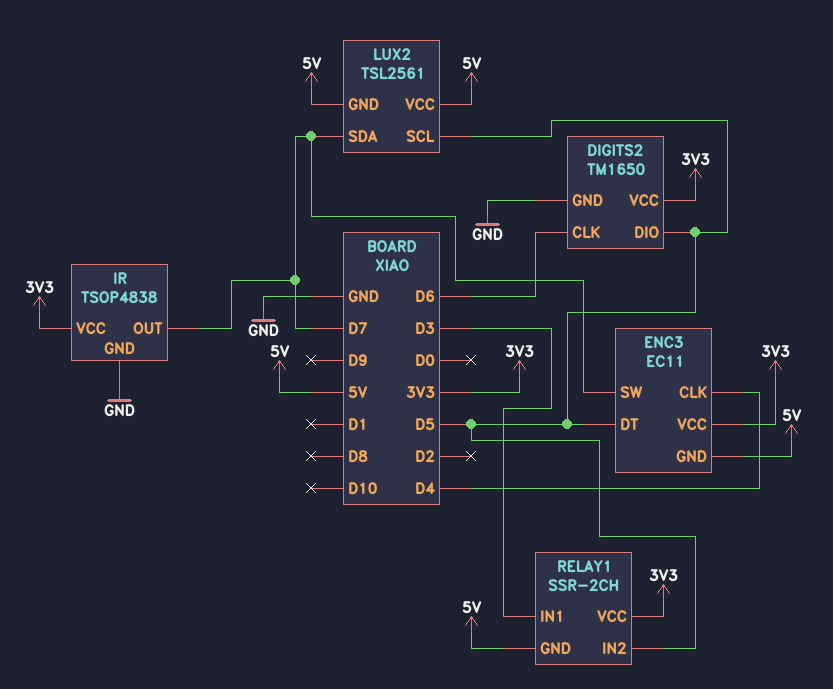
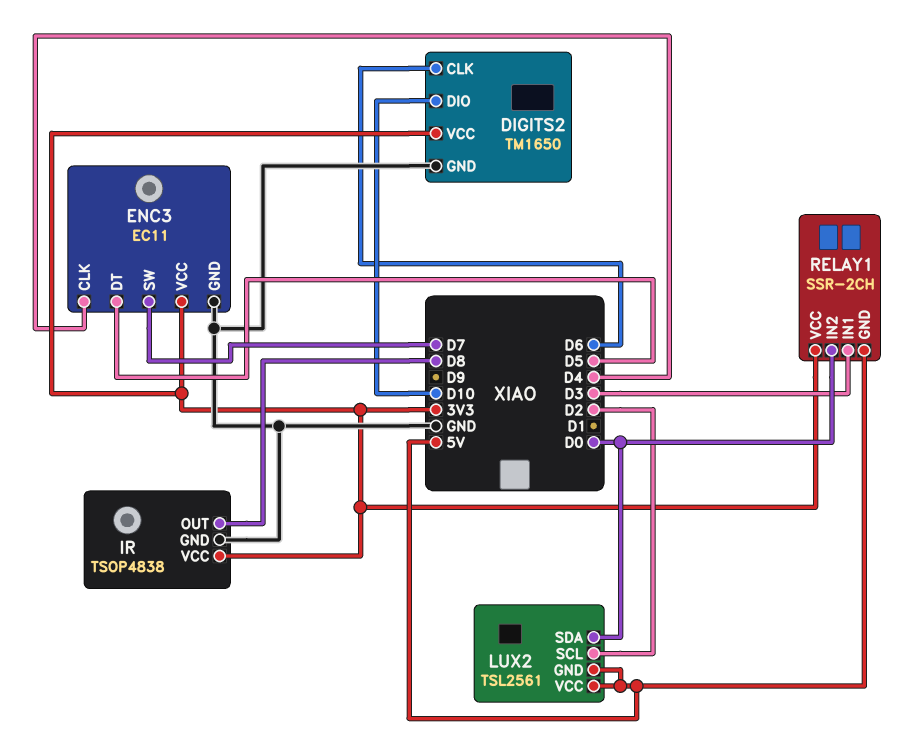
DIGITS2 pin DIO: D5 -> D10
ENC3 pin GND: 5V -> GND
IR pin OUT: D7 -> D8
LUX2 pin SCL: D5 -> D2
LUX2 pin SDA: D7 -> D0
RELAY1 pin IN2: D5 -> D0

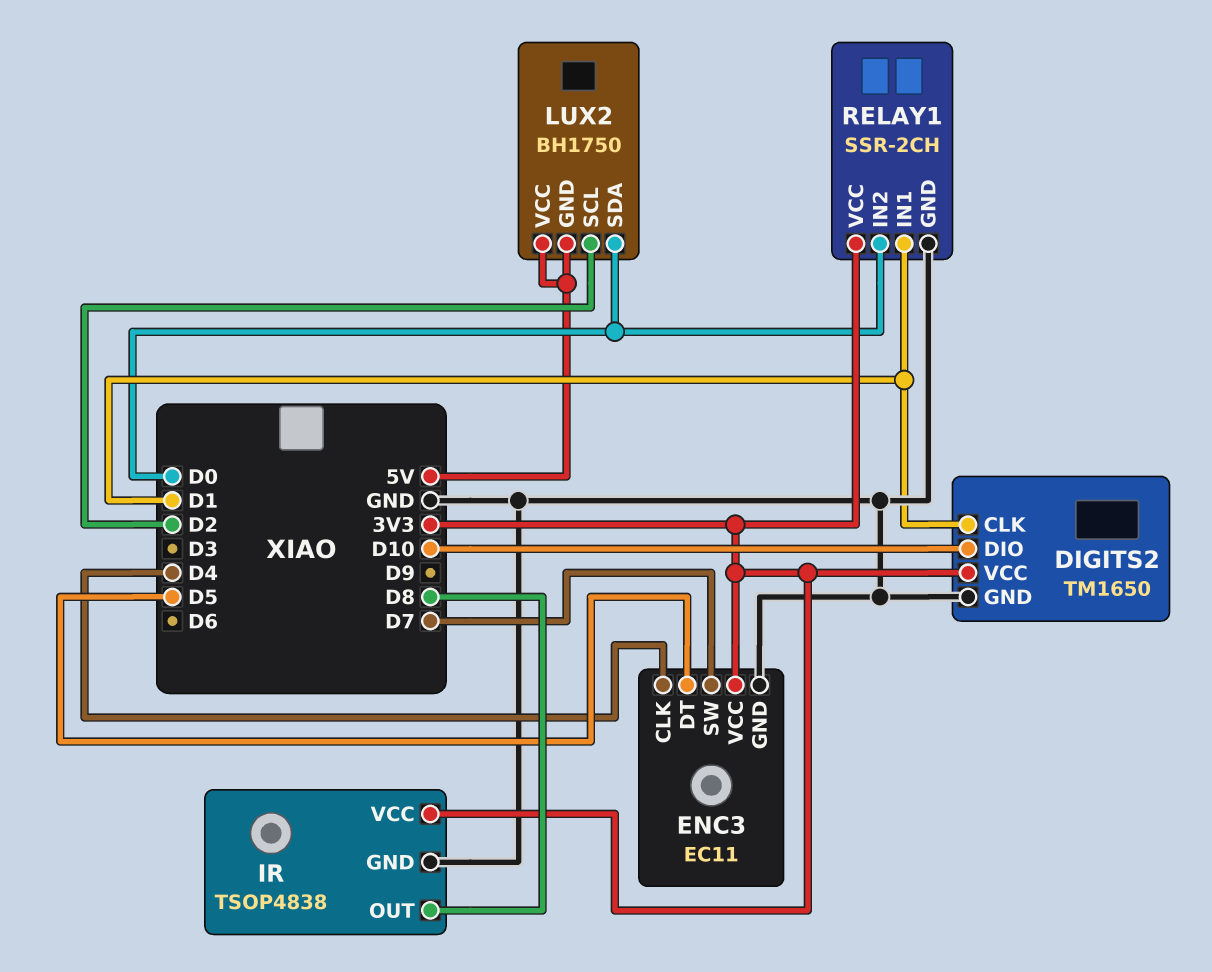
DIGITS2 pin CLK: D6 -> D1
LUX2: TSL2561 -> BH1750
RELAY1 pin GND: 5V -> GND
RELAY1 pin IN1: D3 -> D1

